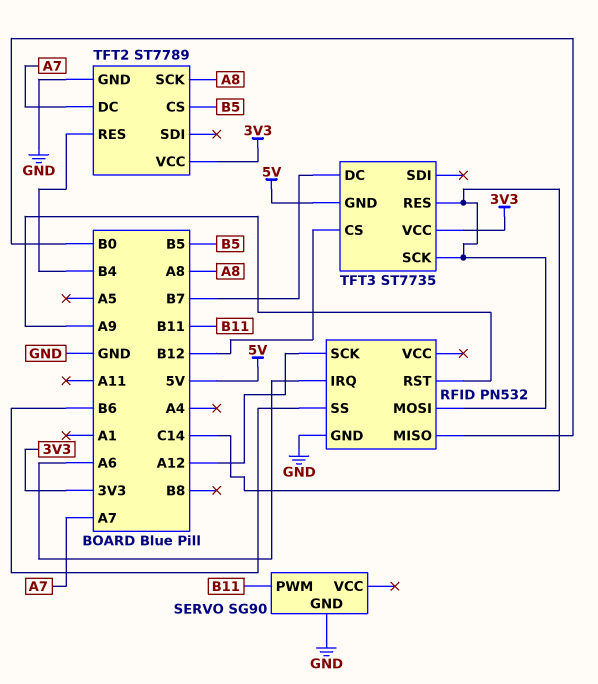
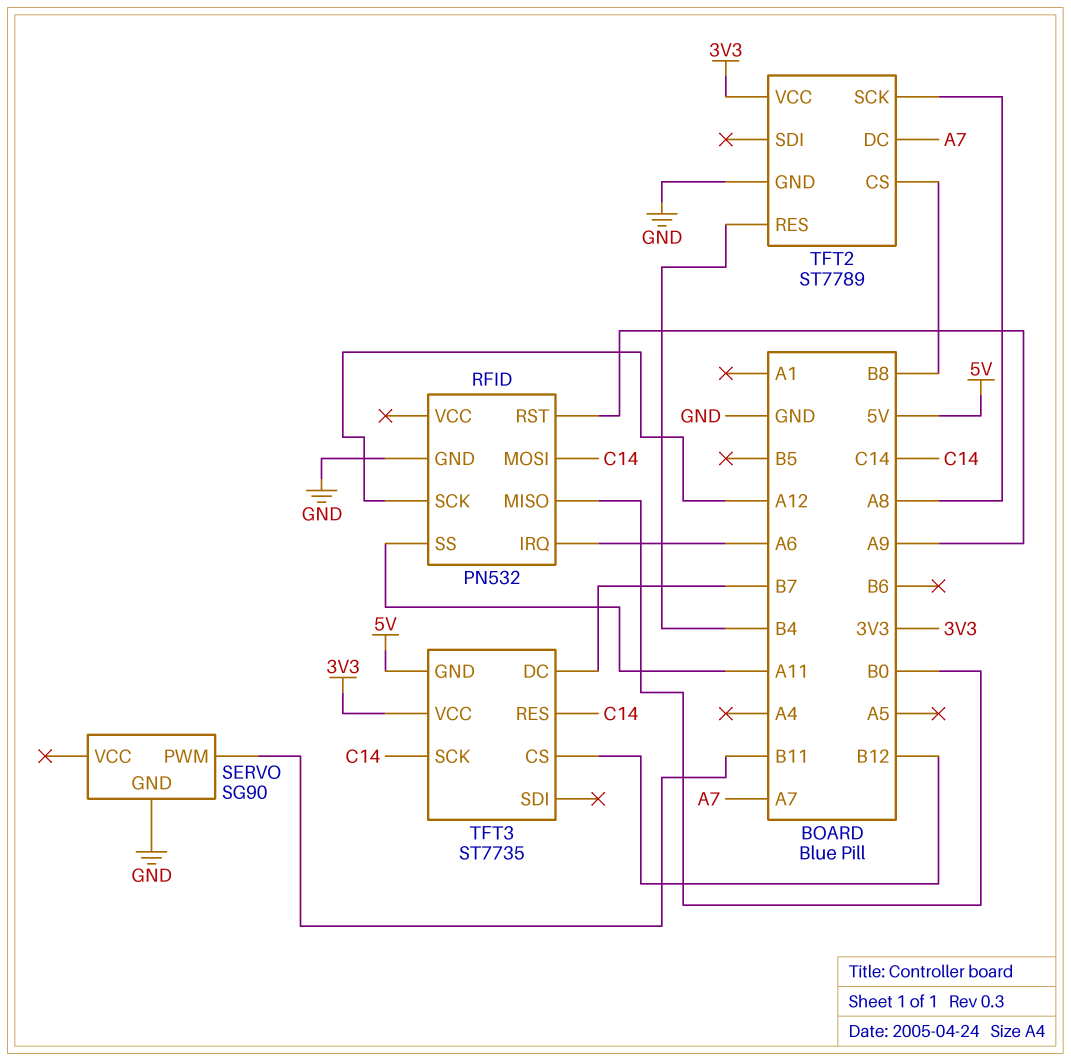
RFID pin SS: B6 -> A11
TFT2 pin CS: B5 -> B8

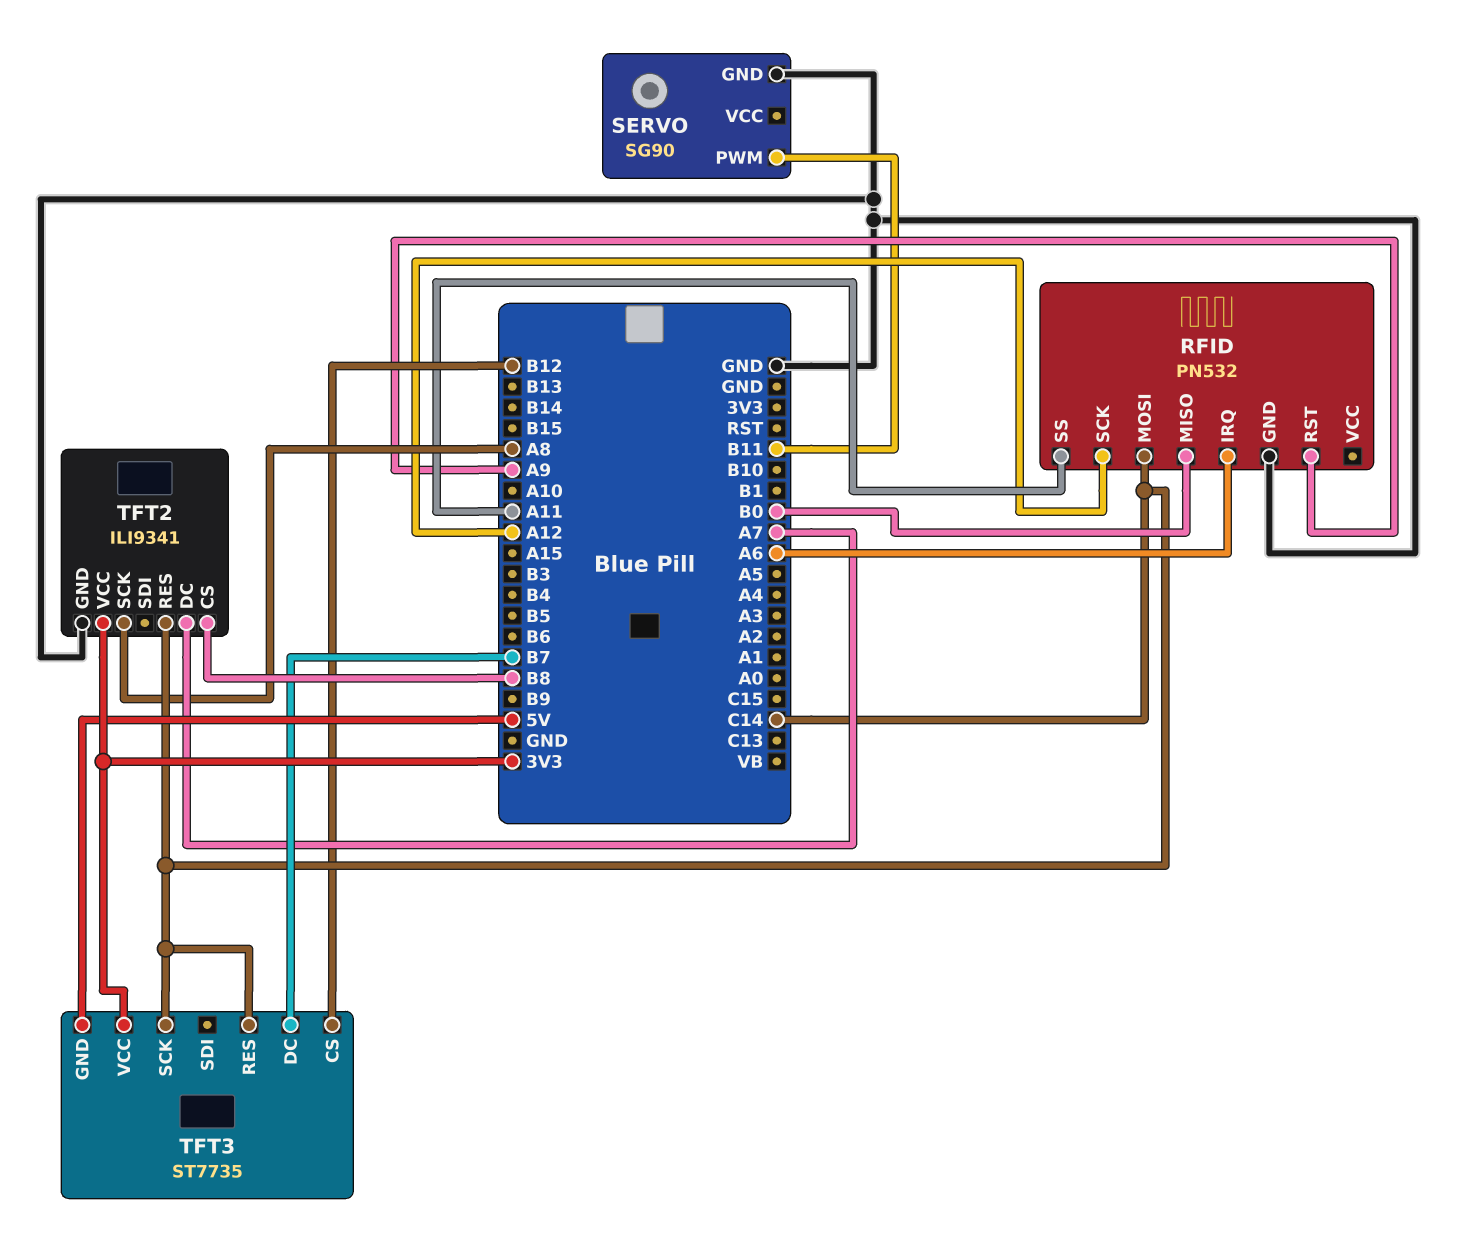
TFT2: ST7789 -> ILI9341
TFT2 pin RES: B4 -> C14

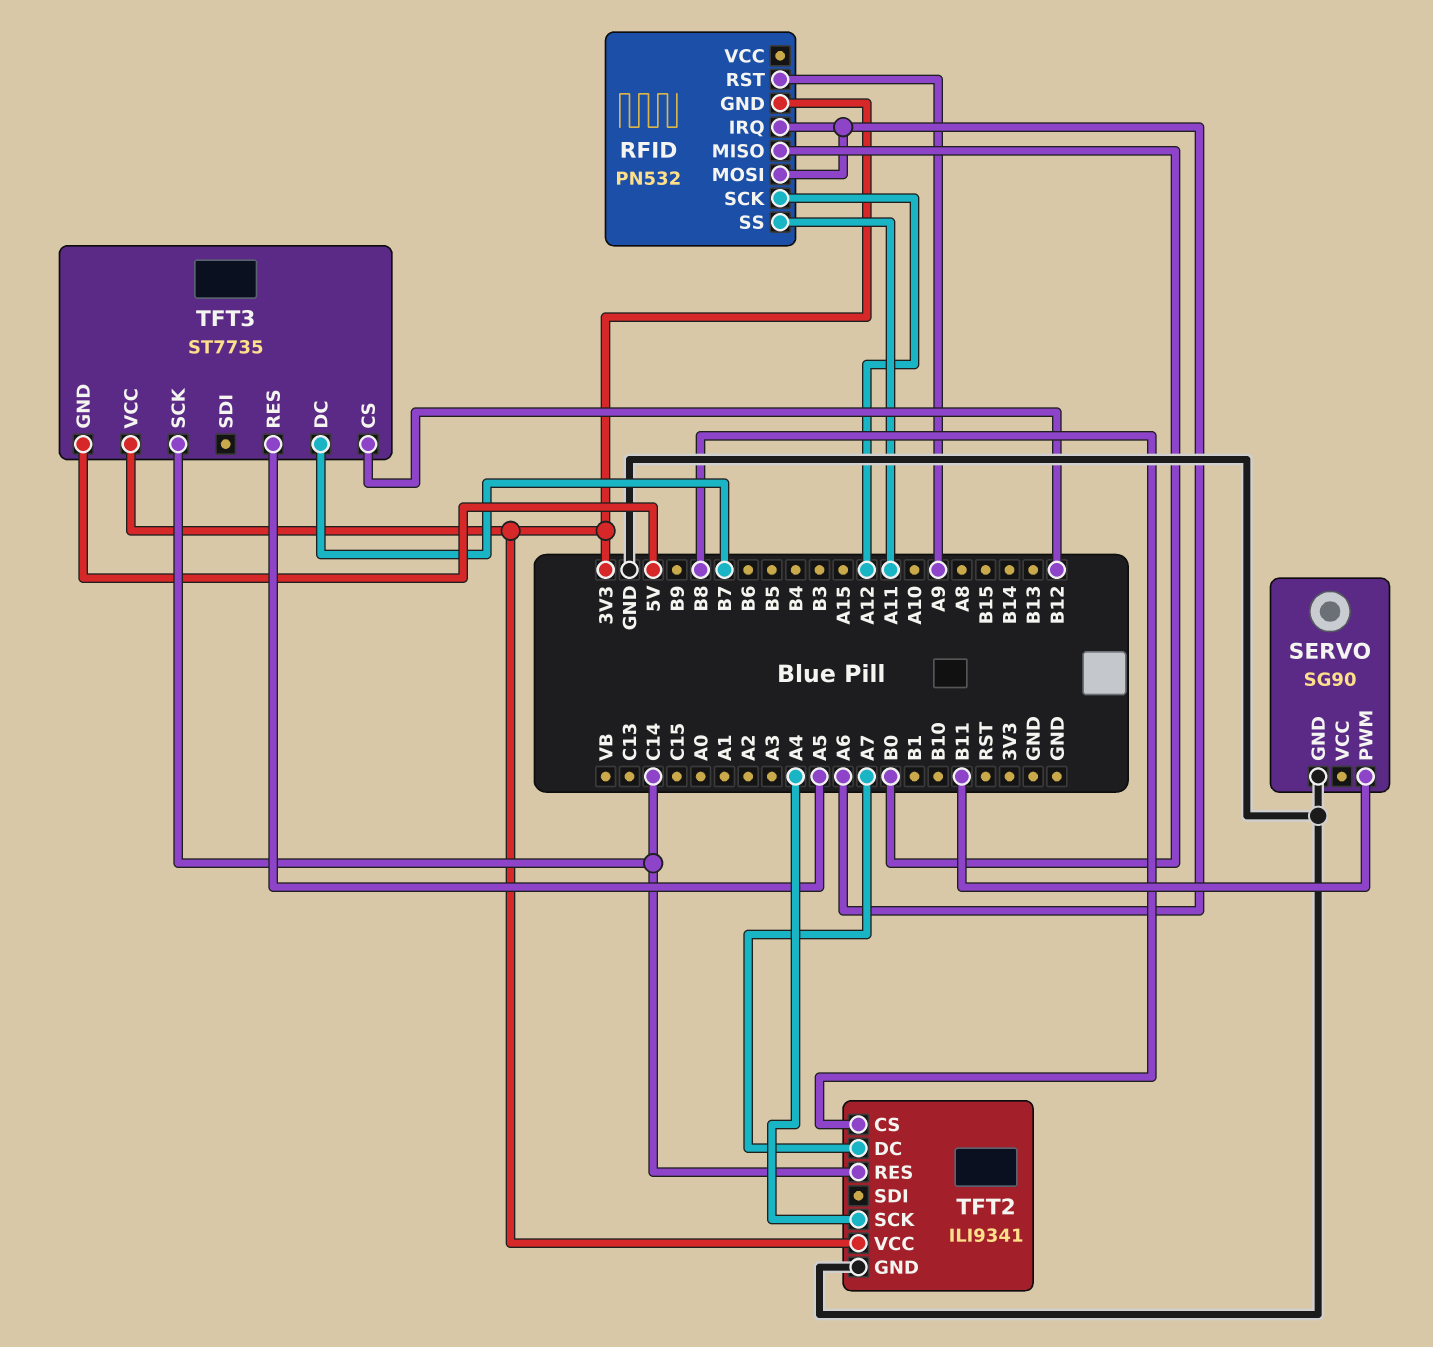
RFID pin GND: GND -> 3V3
RFID pin MOSI: C14 -> A6
TFT2 pin SCK: A8 -> A4
TFT3 pin RES: C14 -> A5

